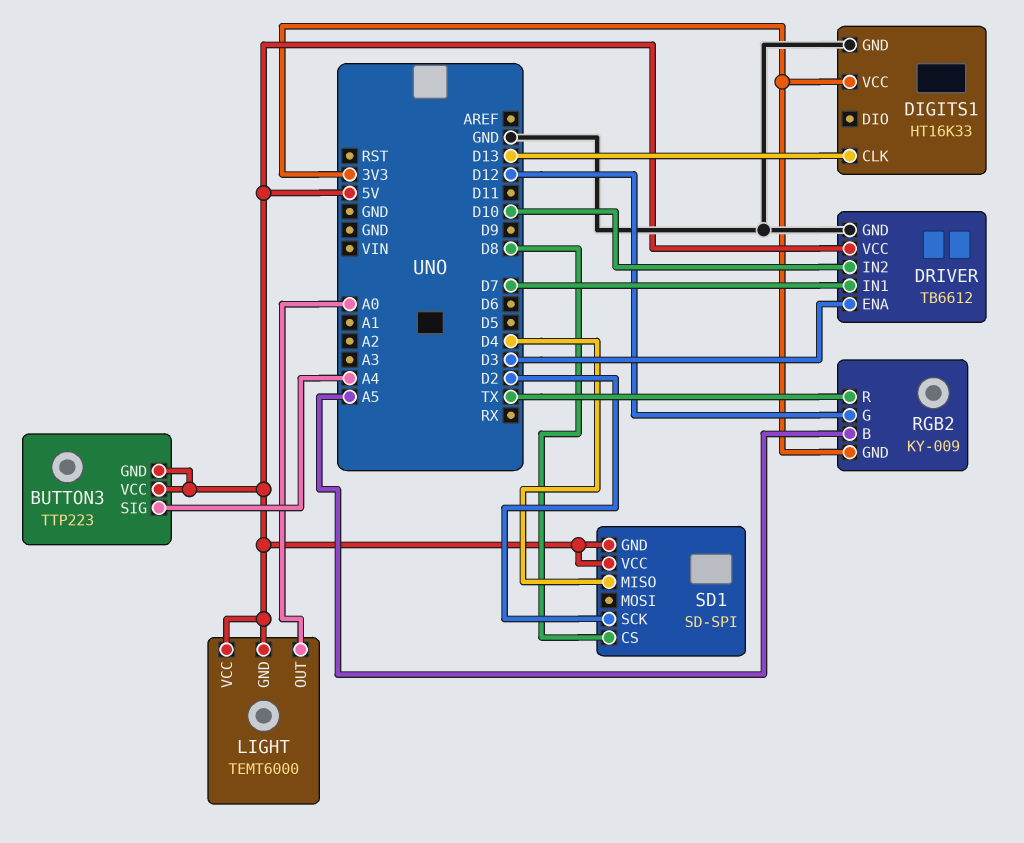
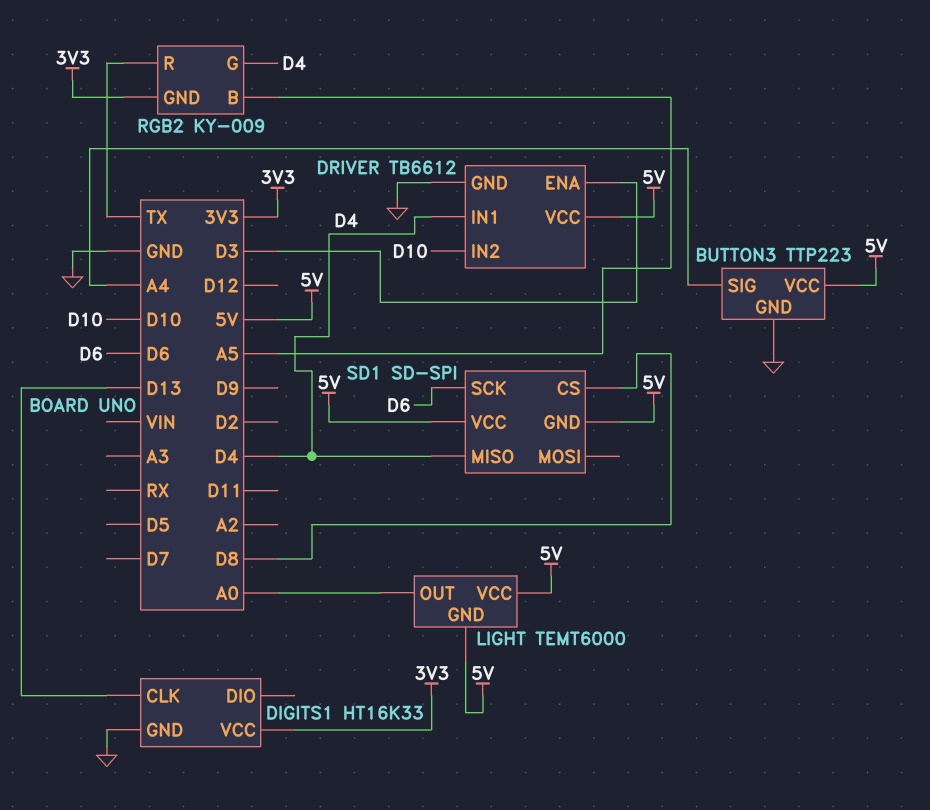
BUTTON3 pin GND: 5V -> GND
DRIVER pin IN1: D7 -> D4
RGB2 pin G: D12 -> D4
SD1 pin SCK: D2 -> D6

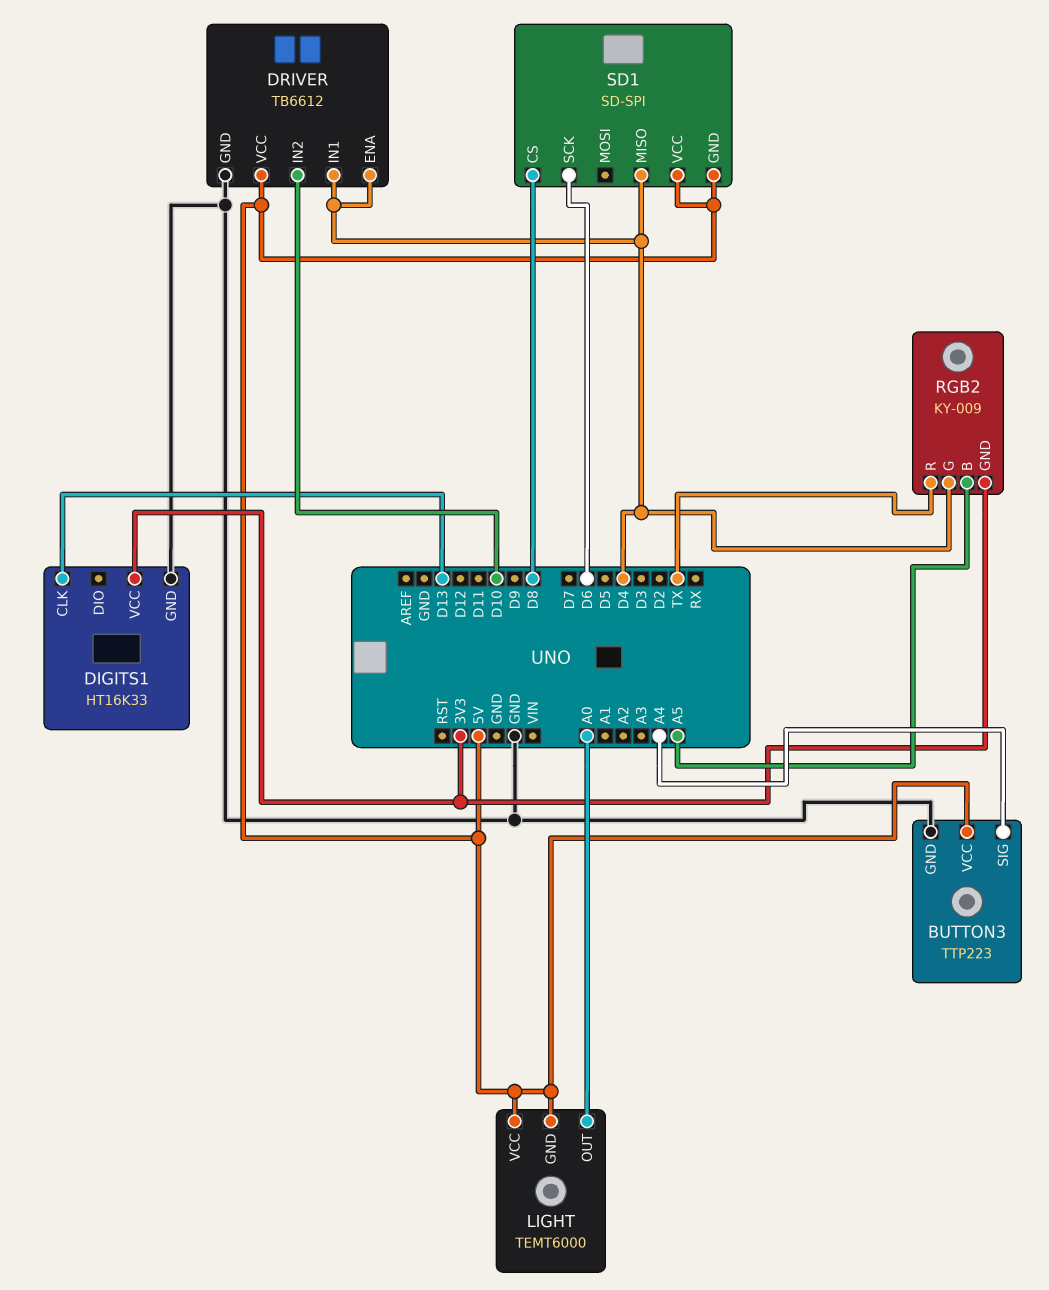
DRIVER pin ENA: D3 -> D4

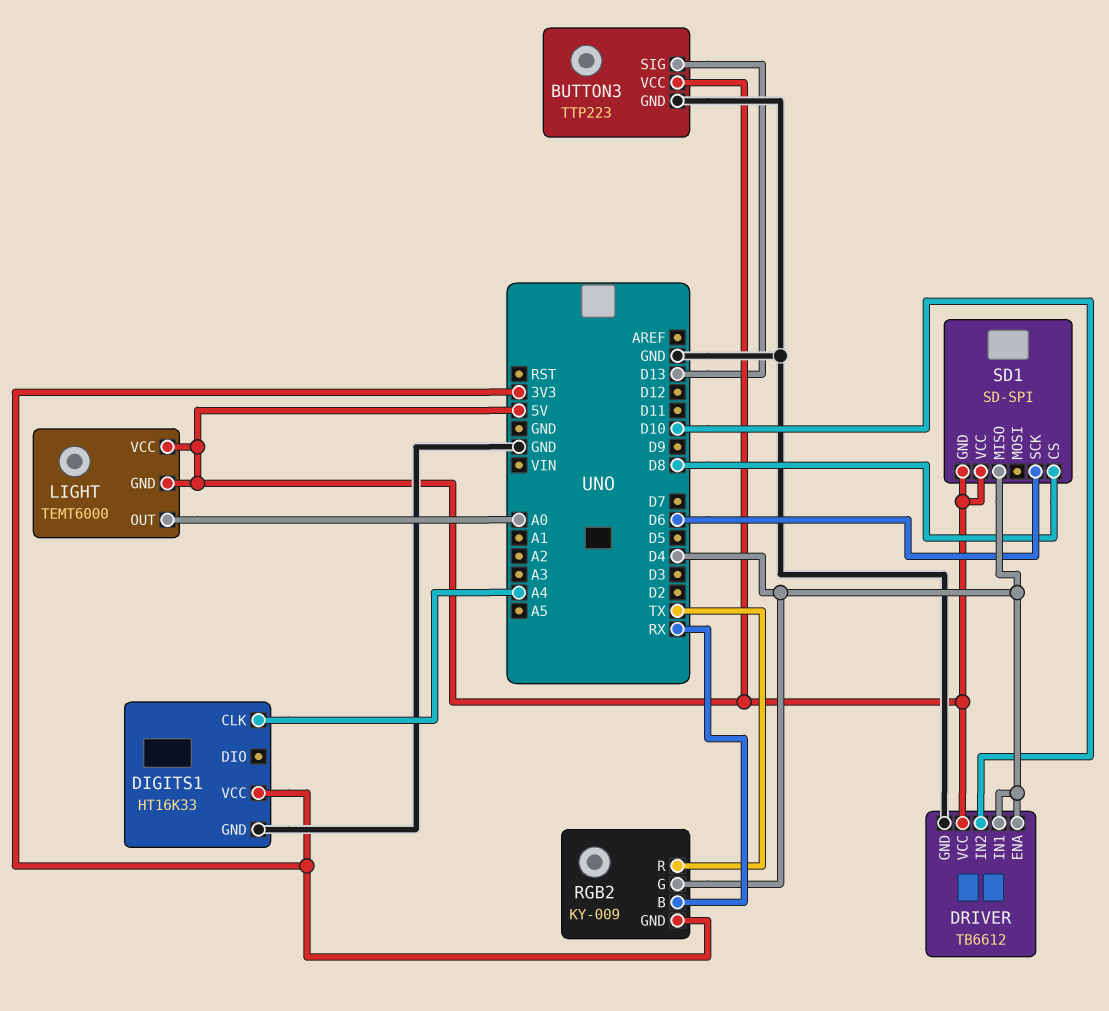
BUTTON3 pin SIG: A4 -> D13
DIGITS1 pin CLK: D13 -> A4
RGB2 pin B: A5 -> RX

